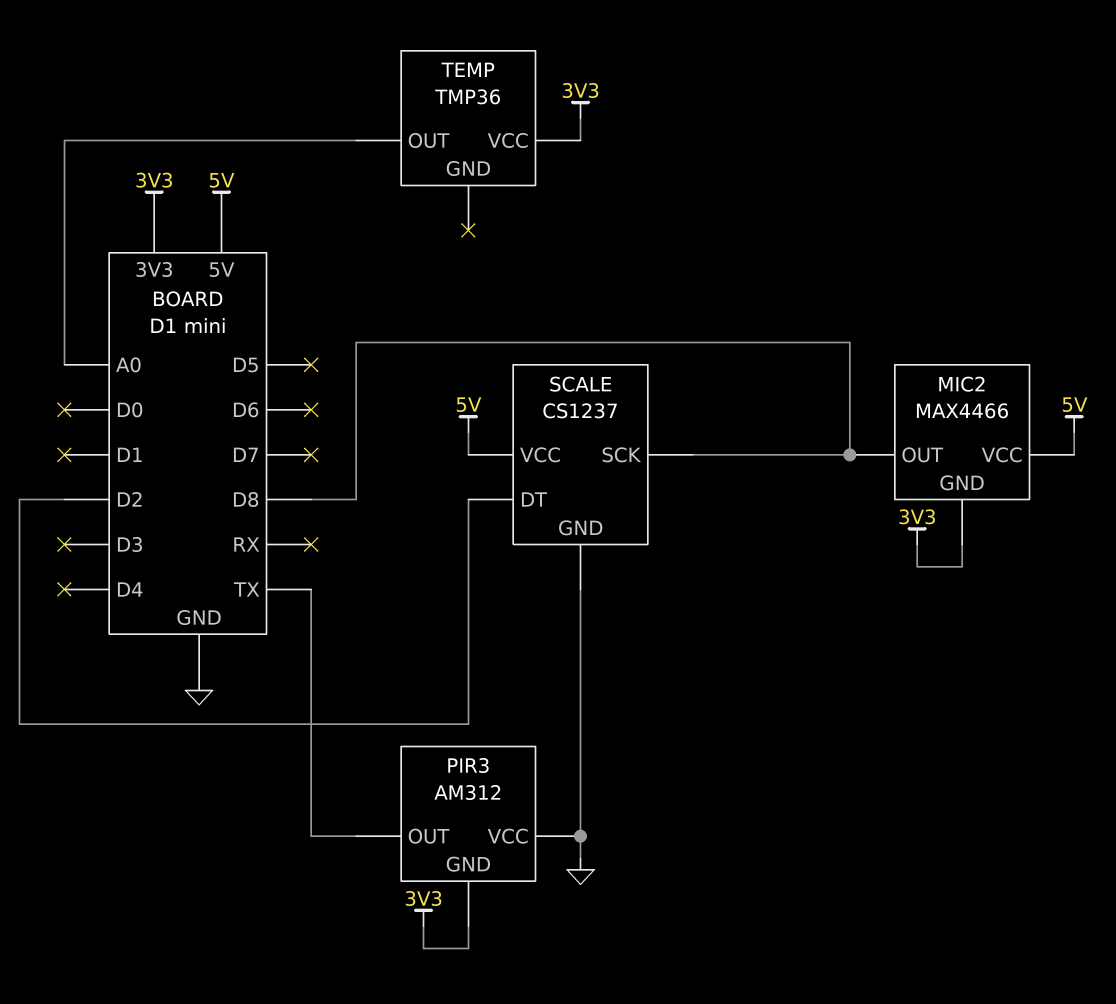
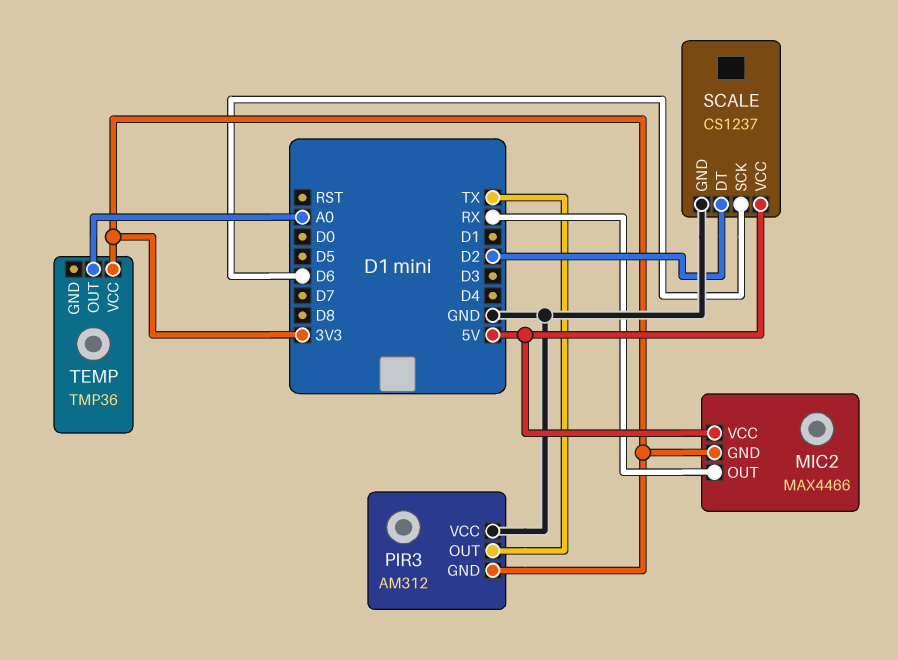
MIC2 pin OUT: D8 -> RX
SCALE pin SCK: D8 -> D6

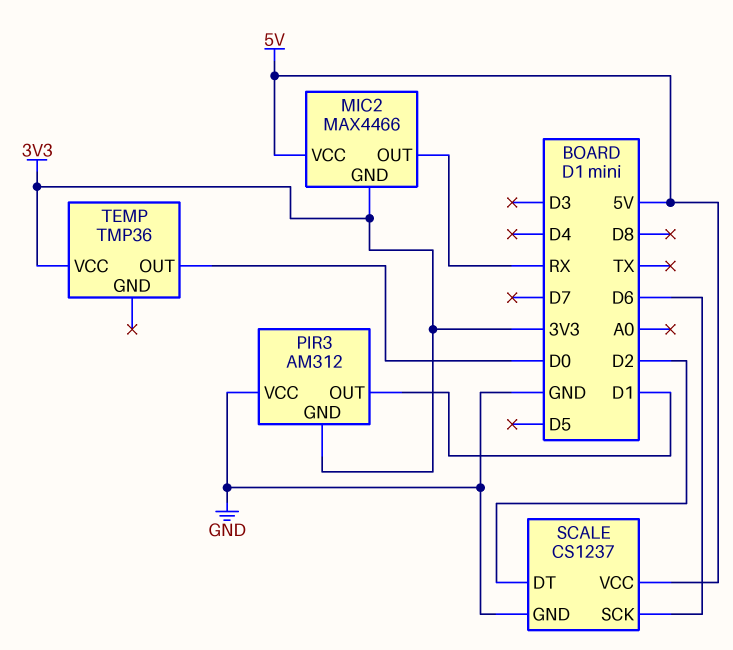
PIR3 pin OUT: TX -> D1
TEMP pin OUT: A0 -> D0

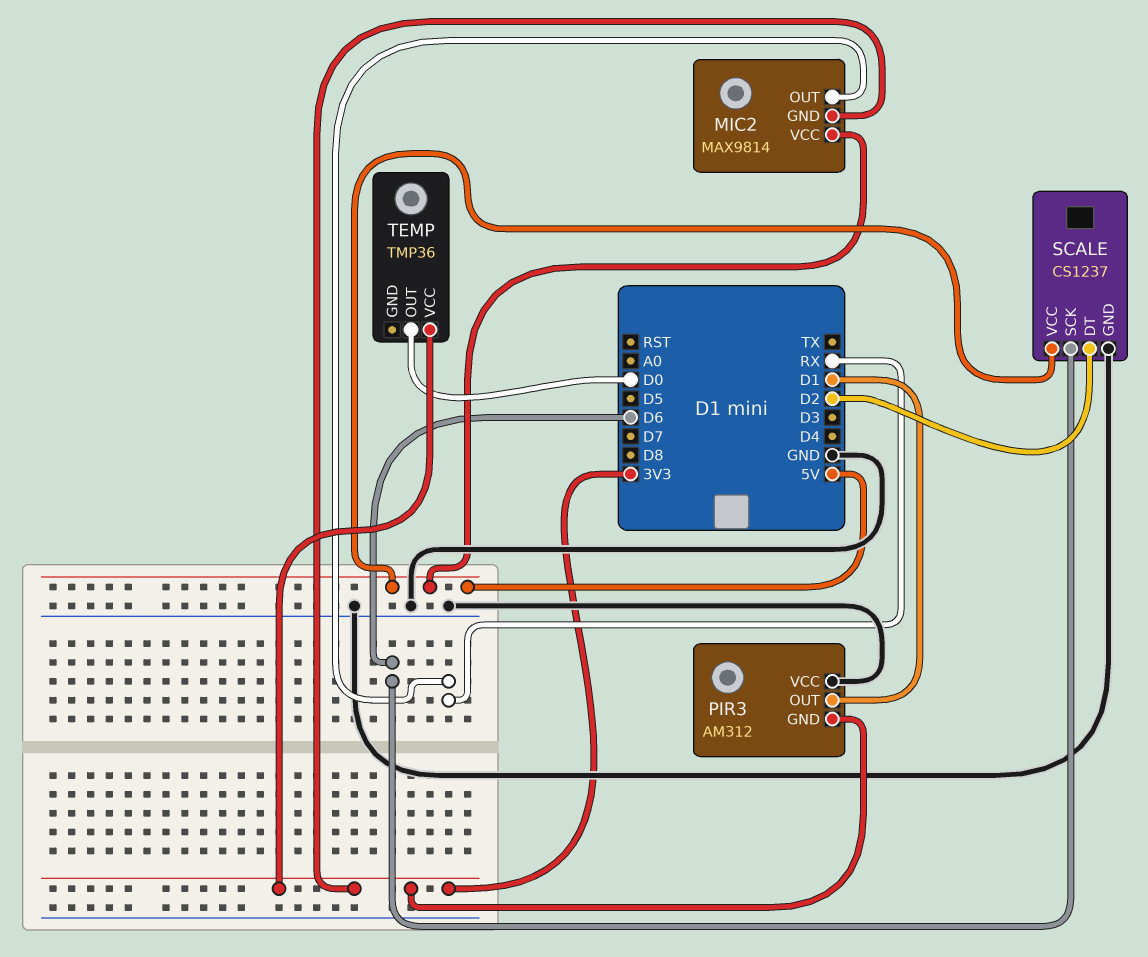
MIC2: MAX4466 -> MAX9814

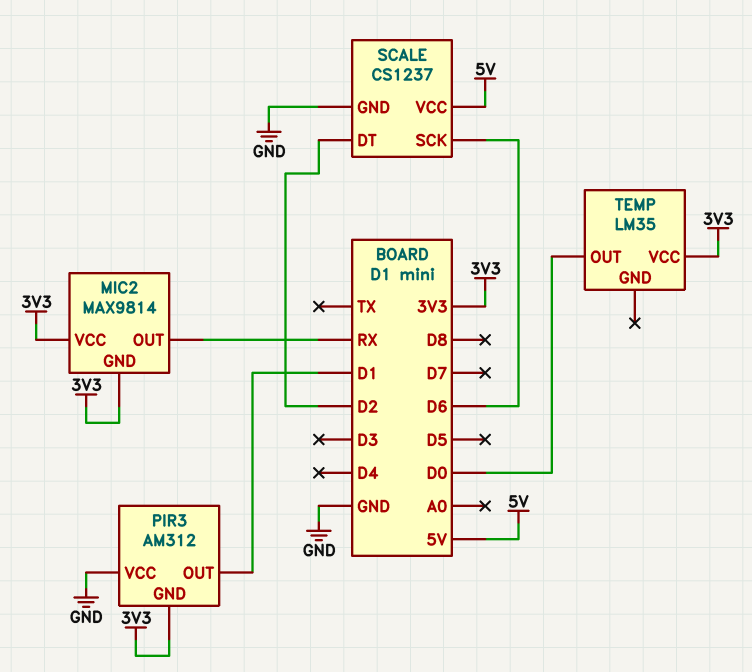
MIC2 pin VCC: 5V -> 3V3
TEMP: TMP36 -> LM35

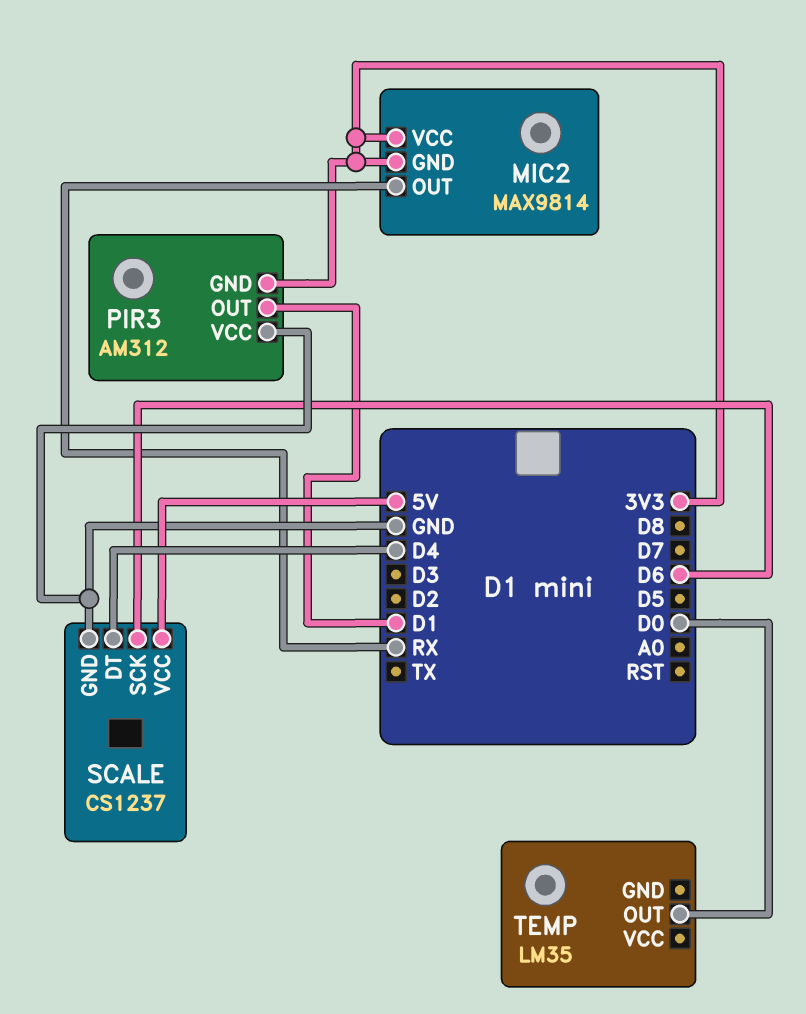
SCALE pin DT: D2 -> D4
TEMP pin VCC: 3V3 -> none

